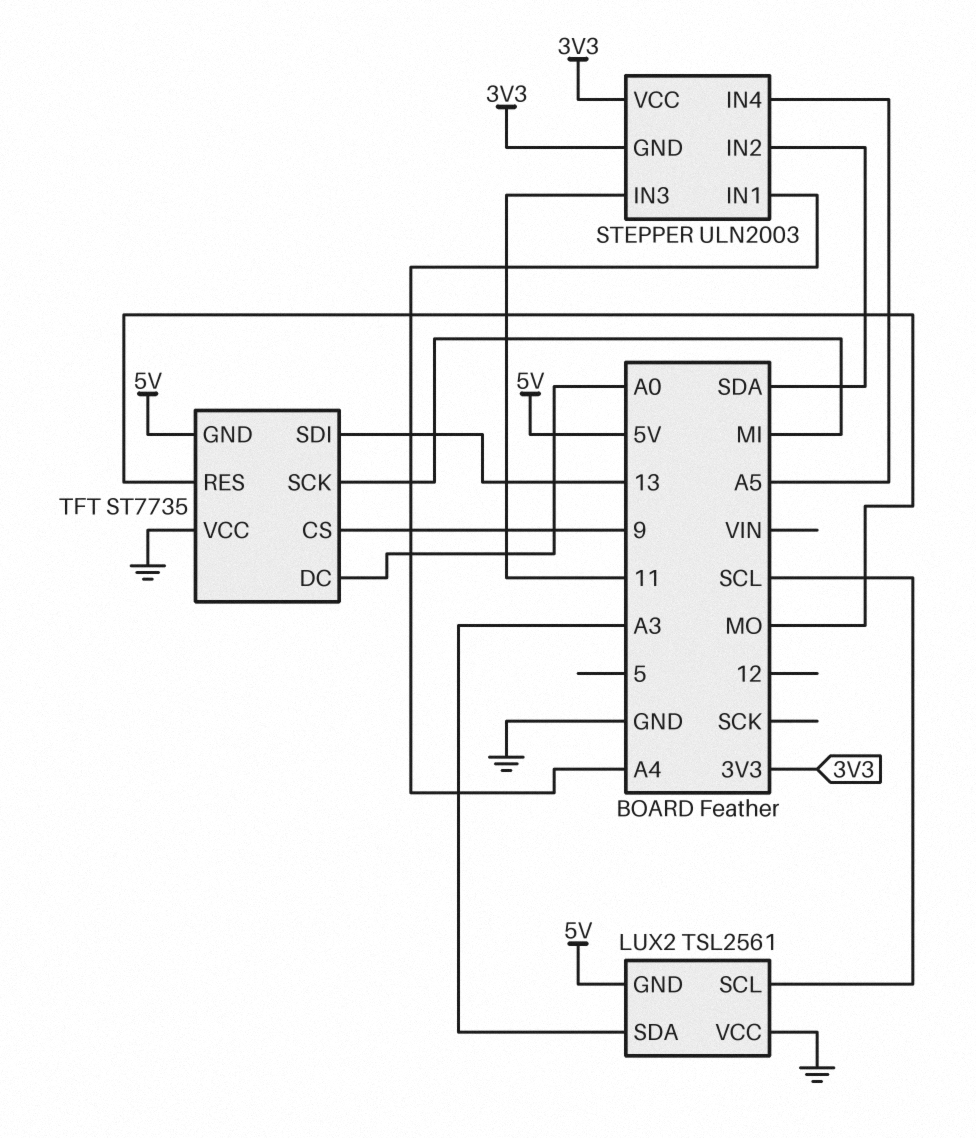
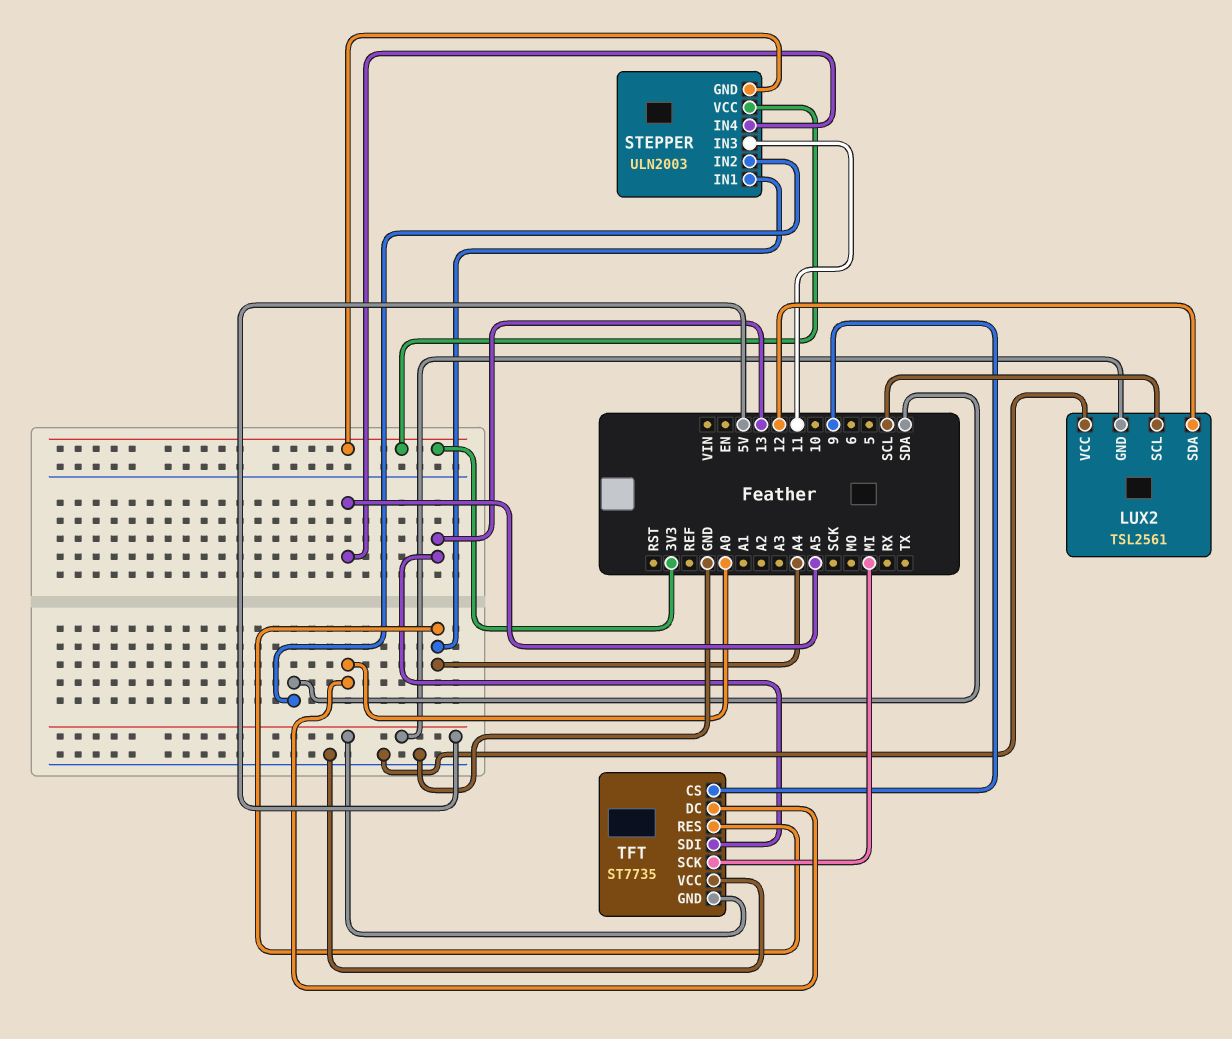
LUX2 pin SDA: A3 -> 12
TFT pin RES: MO -> A4

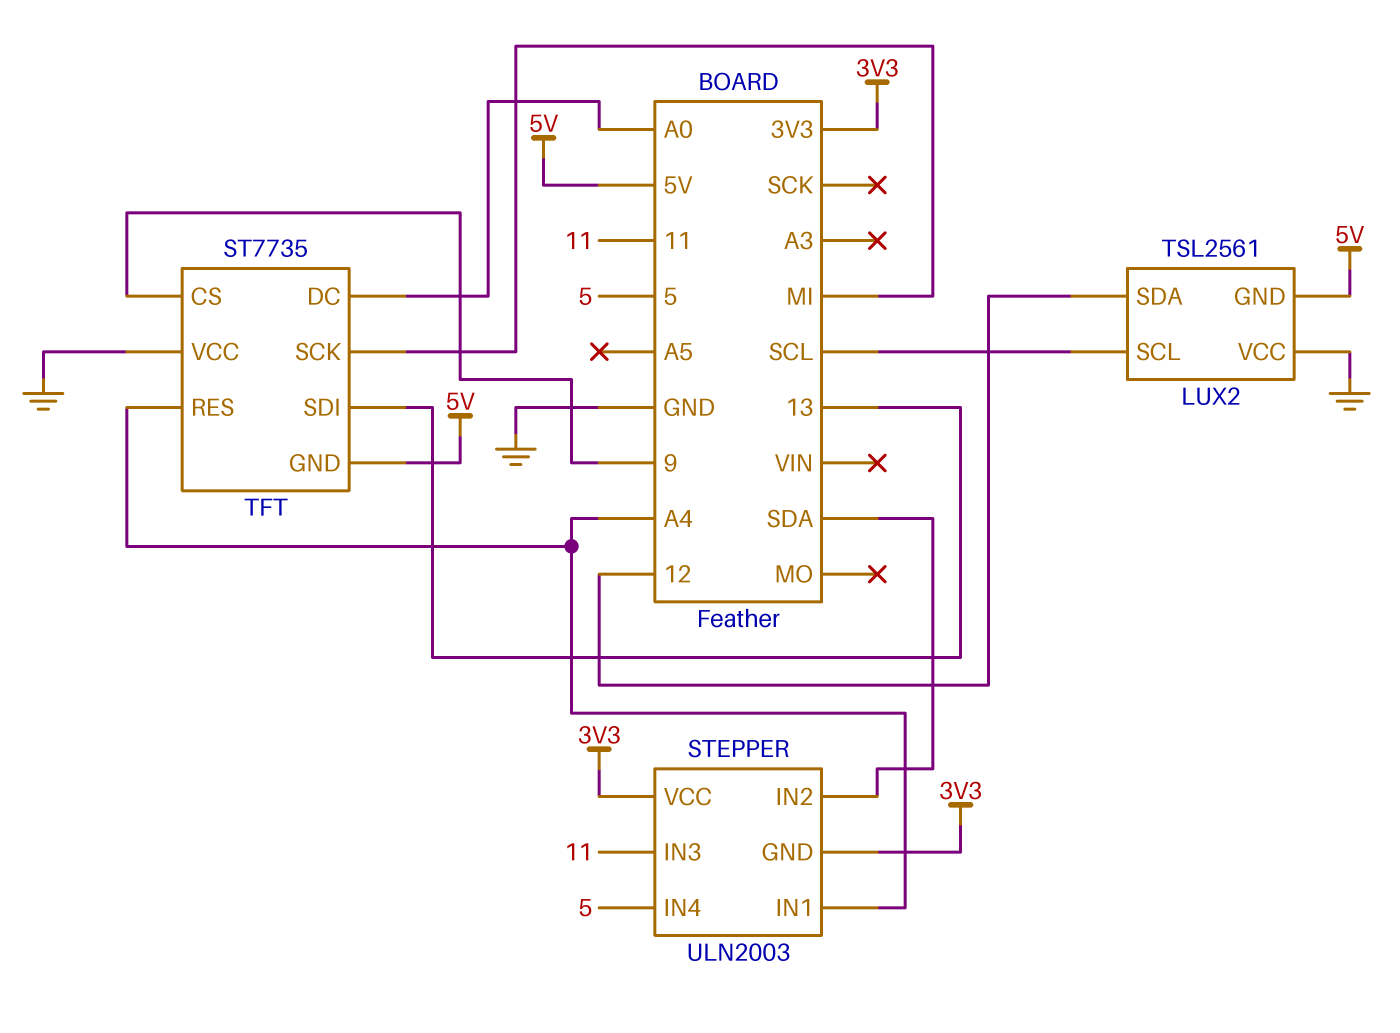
STEPPER pin IN4: A5 -> 5

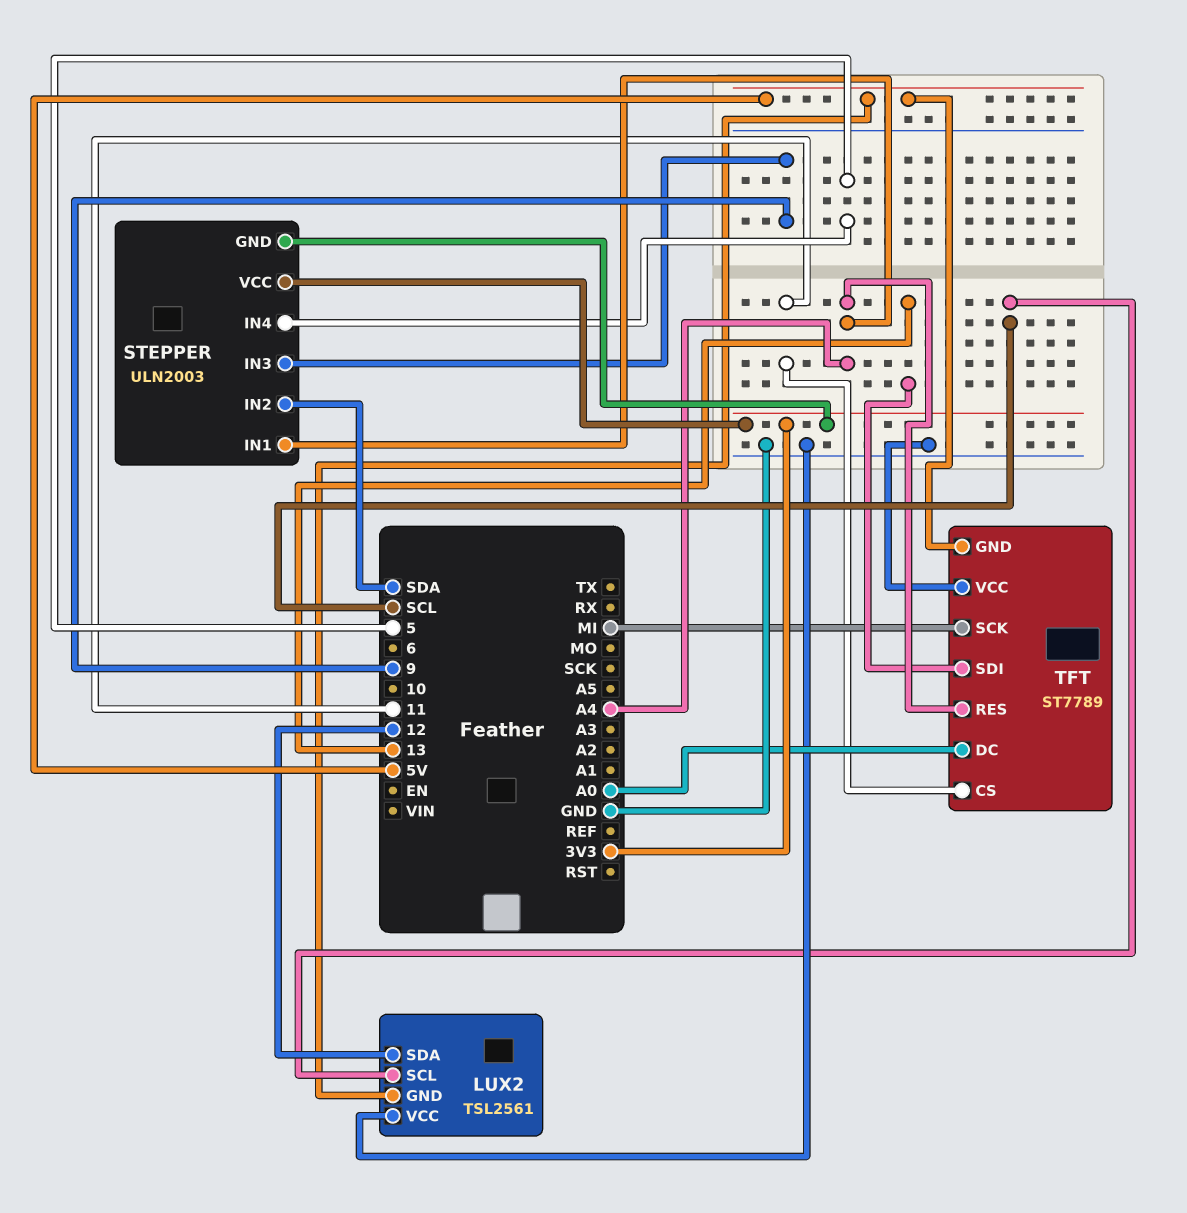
STEPPER pin IN3: 11 -> 9
TFT: ST7735 -> ST7789
TFT pin CS: 9 -> 11

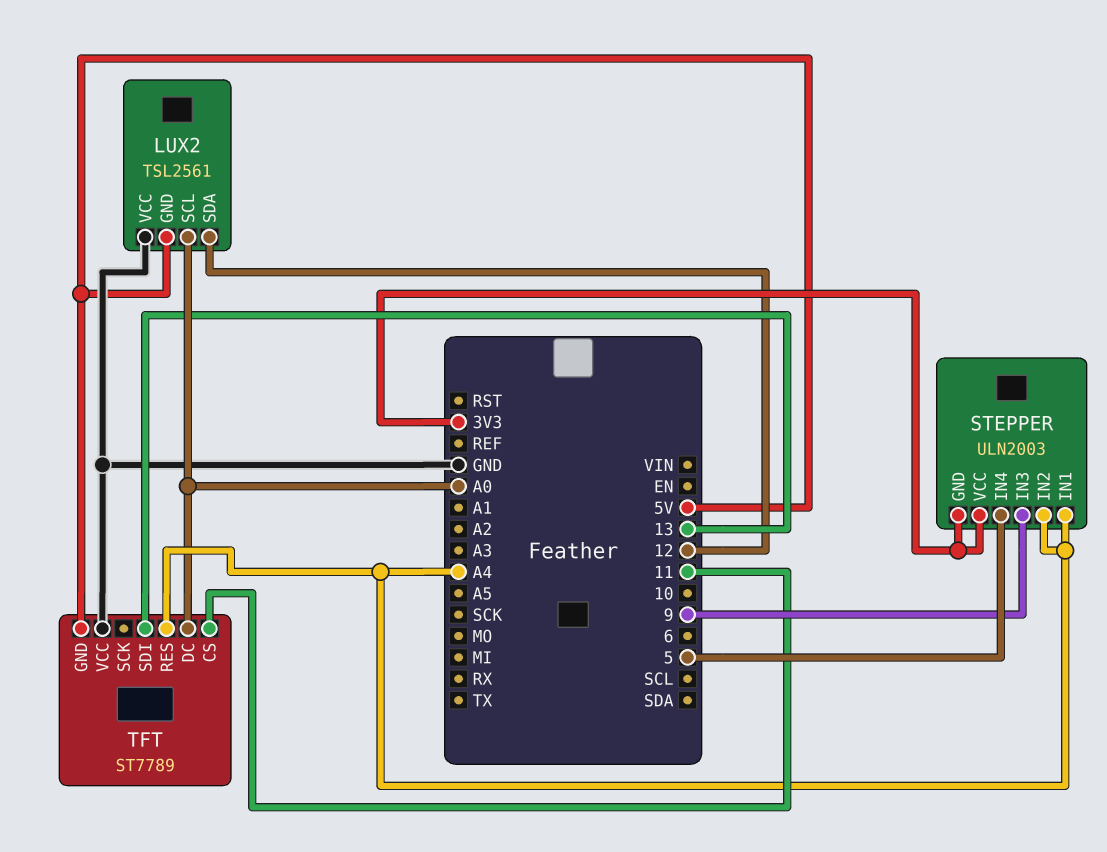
LUX2 pin SCL: SCL -> A0
STEPPER pin IN2: SDA -> A4
TFT pin SCK: MI -> none

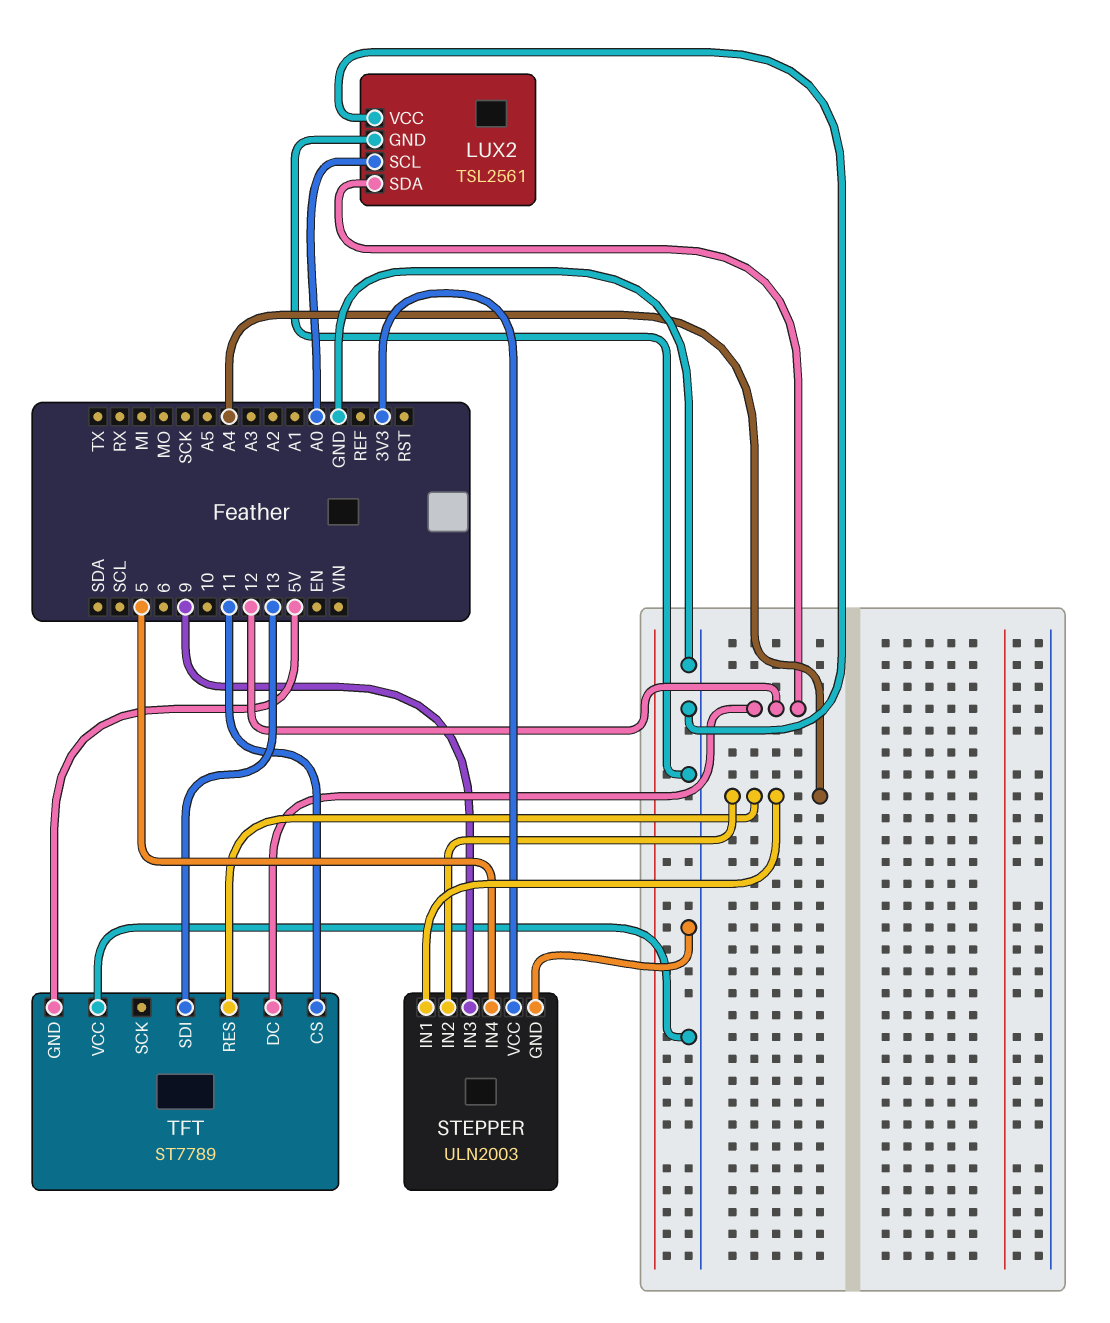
LUX2 pin GND: 5V -> GND
STEPPER pin GND: 3V3 -> GND
TFT pin DC: A0 -> 12

